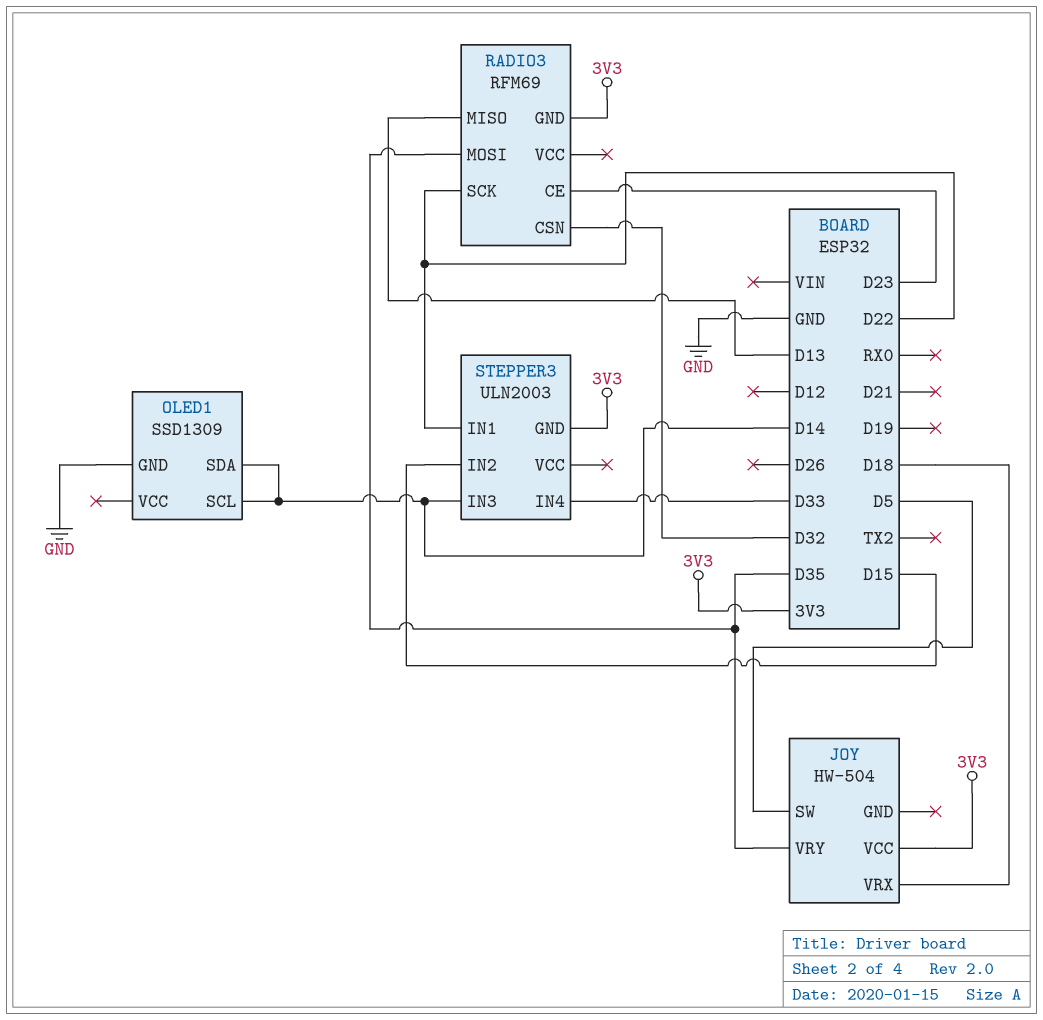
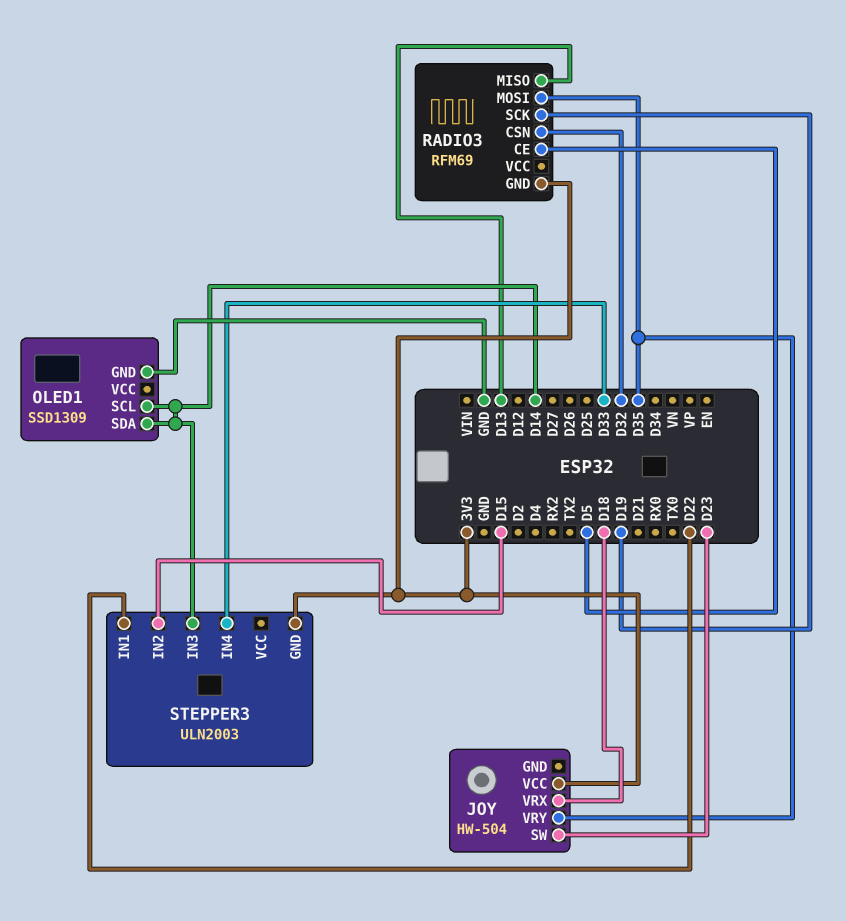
JOY pin SW: D5 -> D23
RADIO3 pin CE: D23 -> D5
RADIO3 pin SCK: D22 -> D19

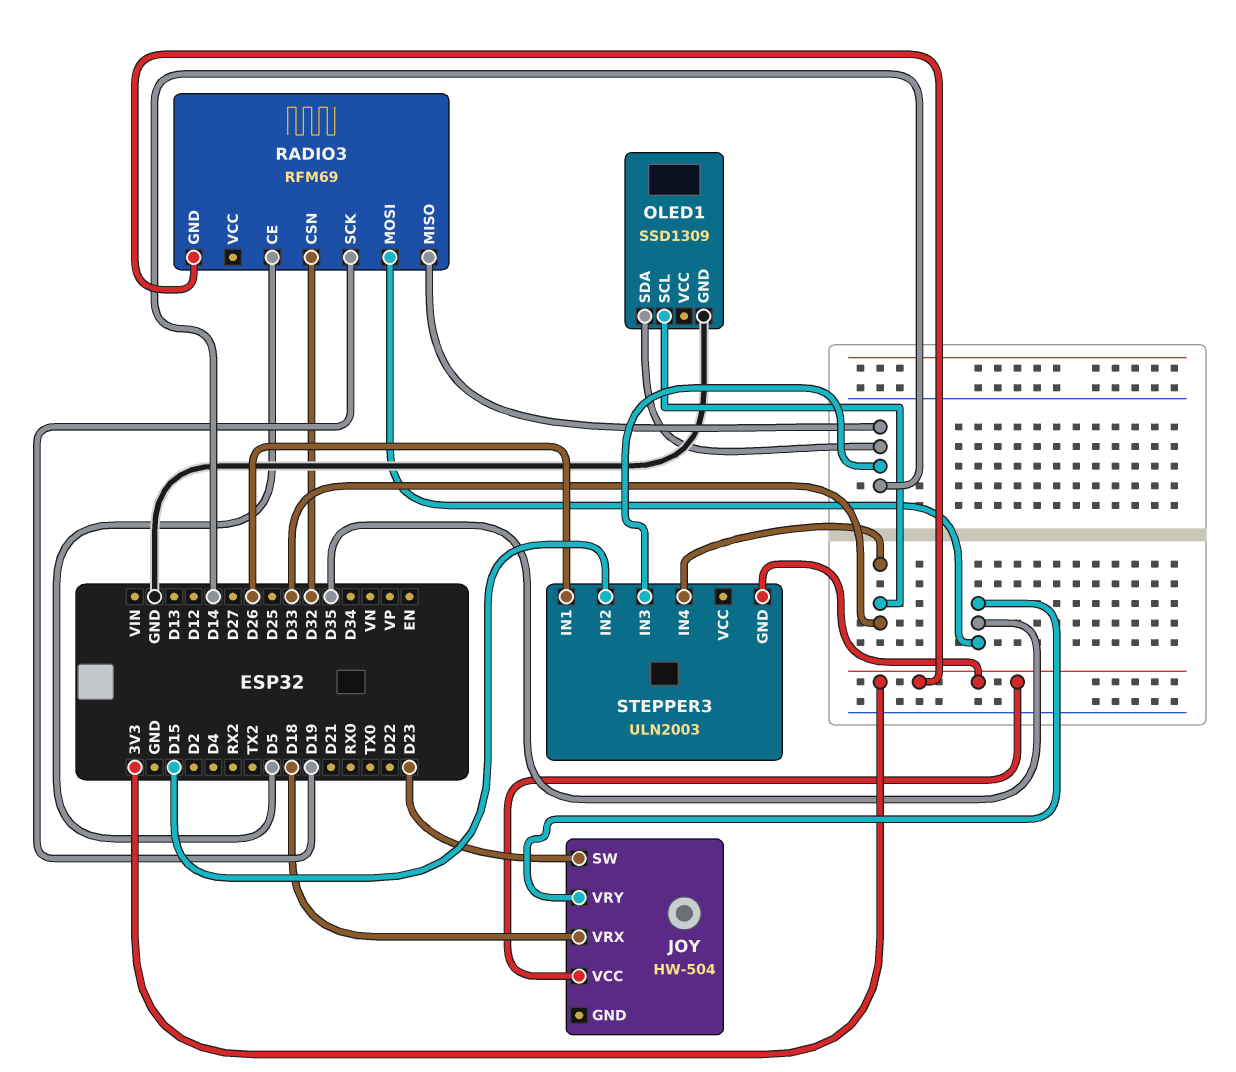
OLED1 pin SCL: D14 -> D33
RADIO3 pin MISO: D13 -> D14
STEPPER3 pin IN1: D22 -> D26

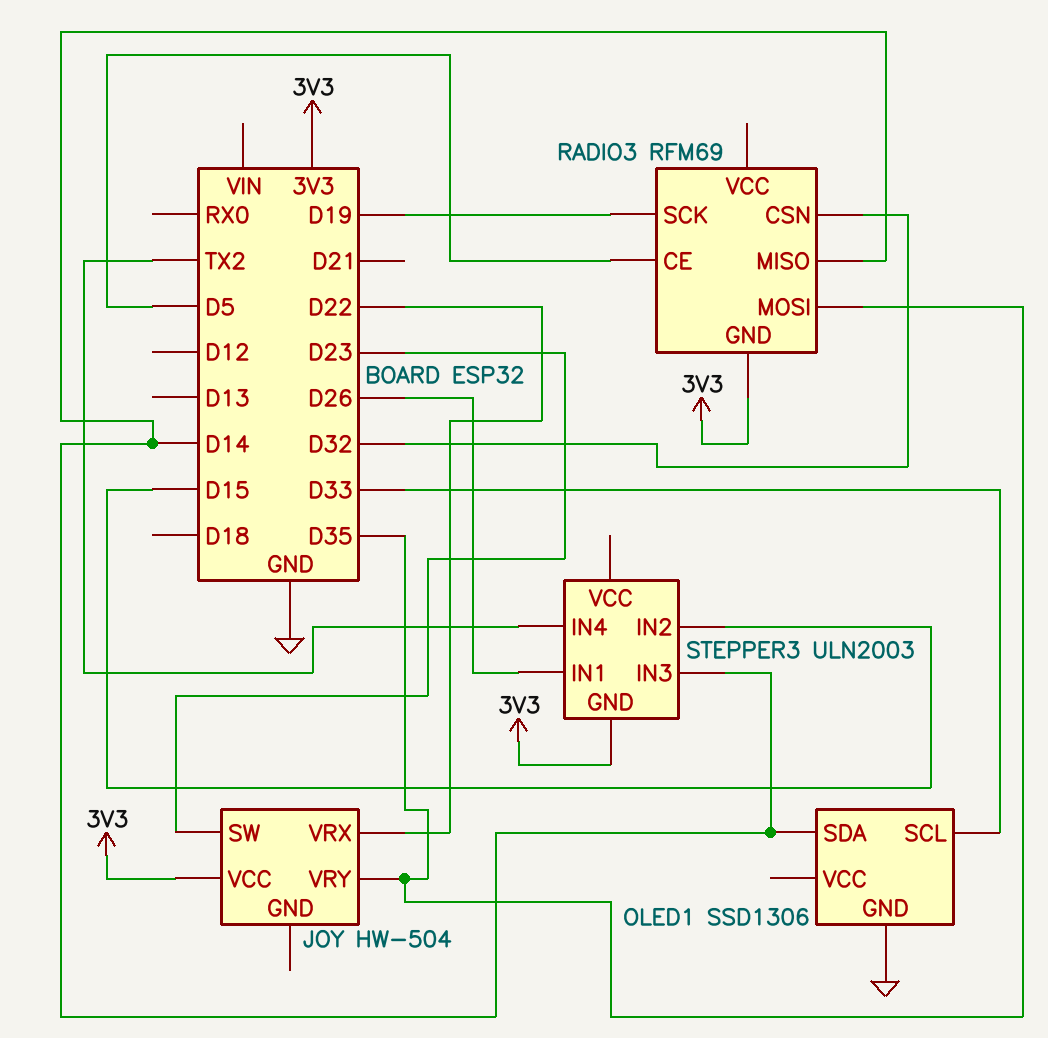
JOY pin VRX: D18 -> D22
OLED1: SSD1309 -> SSD1306
STEPPER3 pin IN4: D33 -> TX2

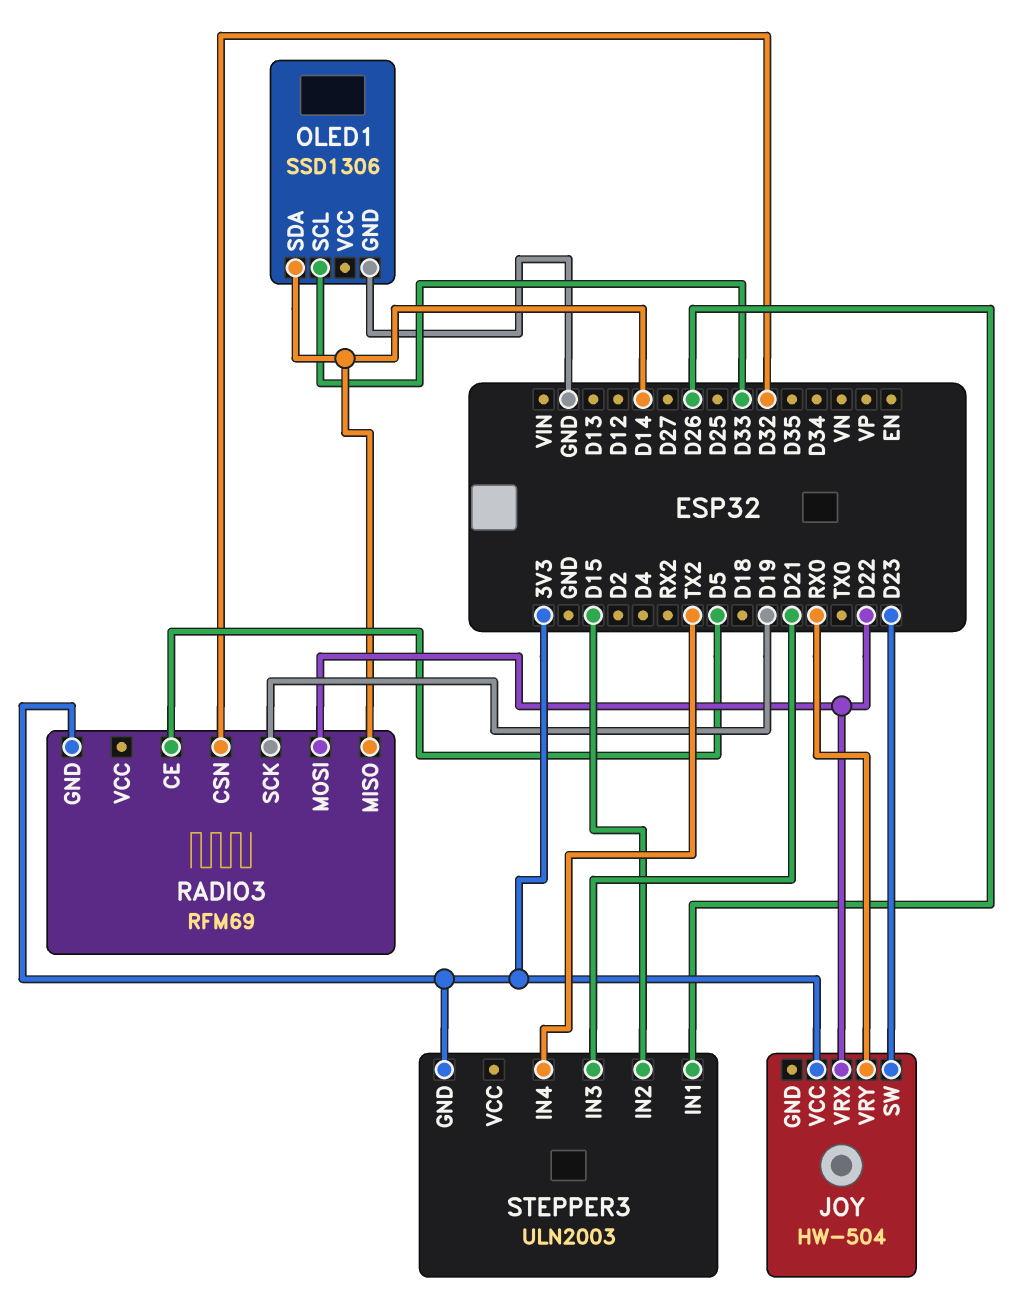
JOY pin VRY: D35 -> RX0
RADIO3 pin MOSI: D35 -> D22
STEPPER3 pin IN3: D14 -> D21

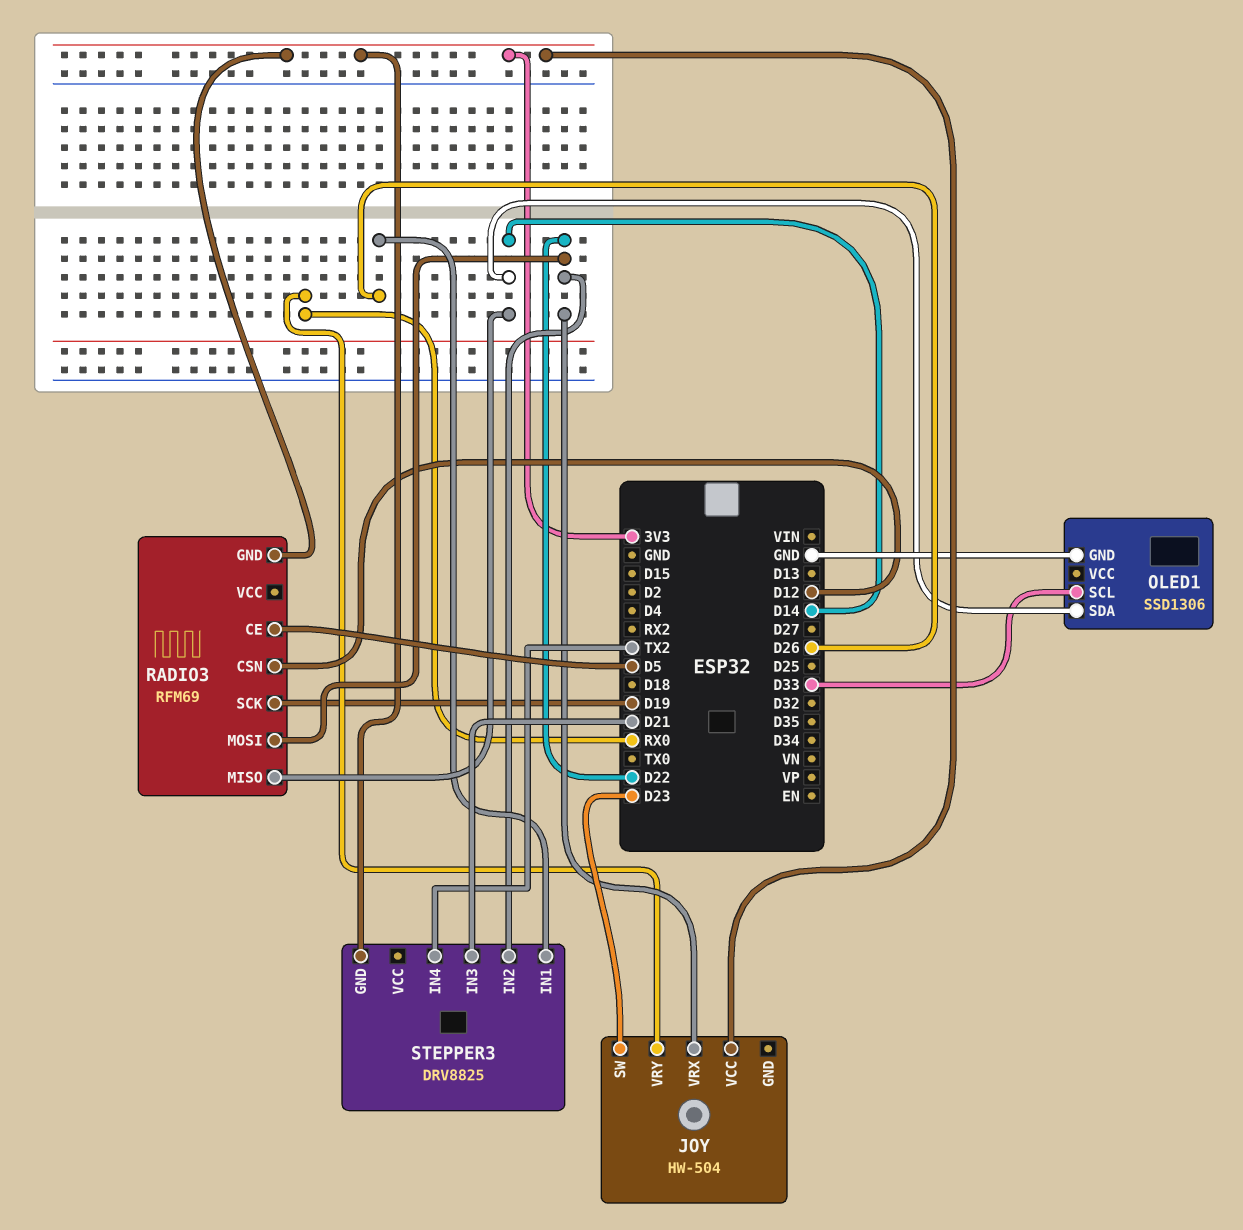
RADIO3 pin CSN: D32 -> D12
STEPPER3: ULN2003 -> DRV8825
STEPPER3 pin IN2: D15 -> D22

